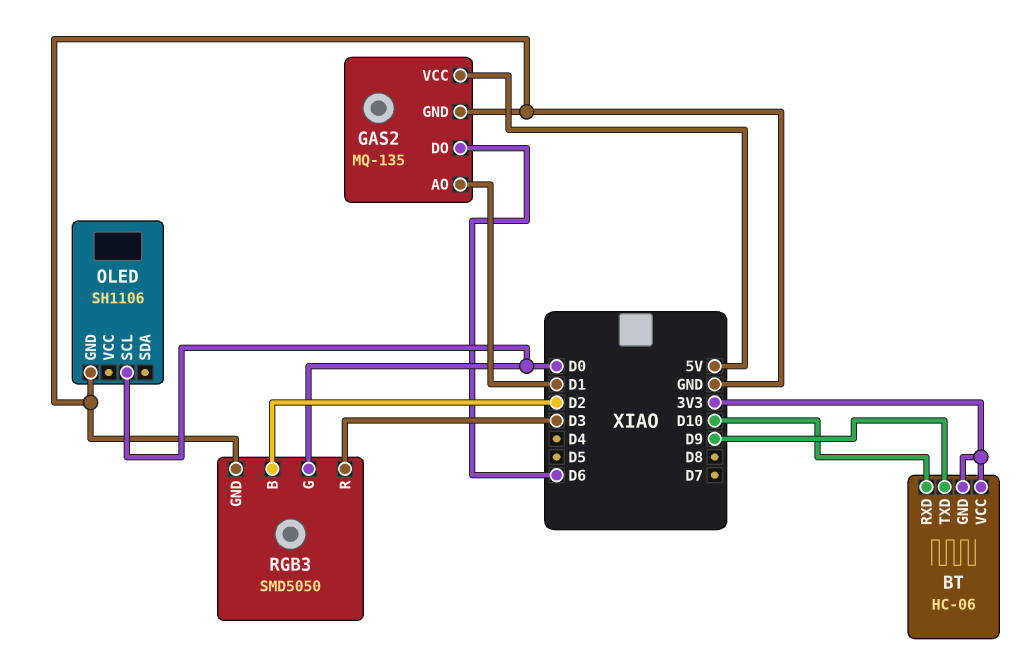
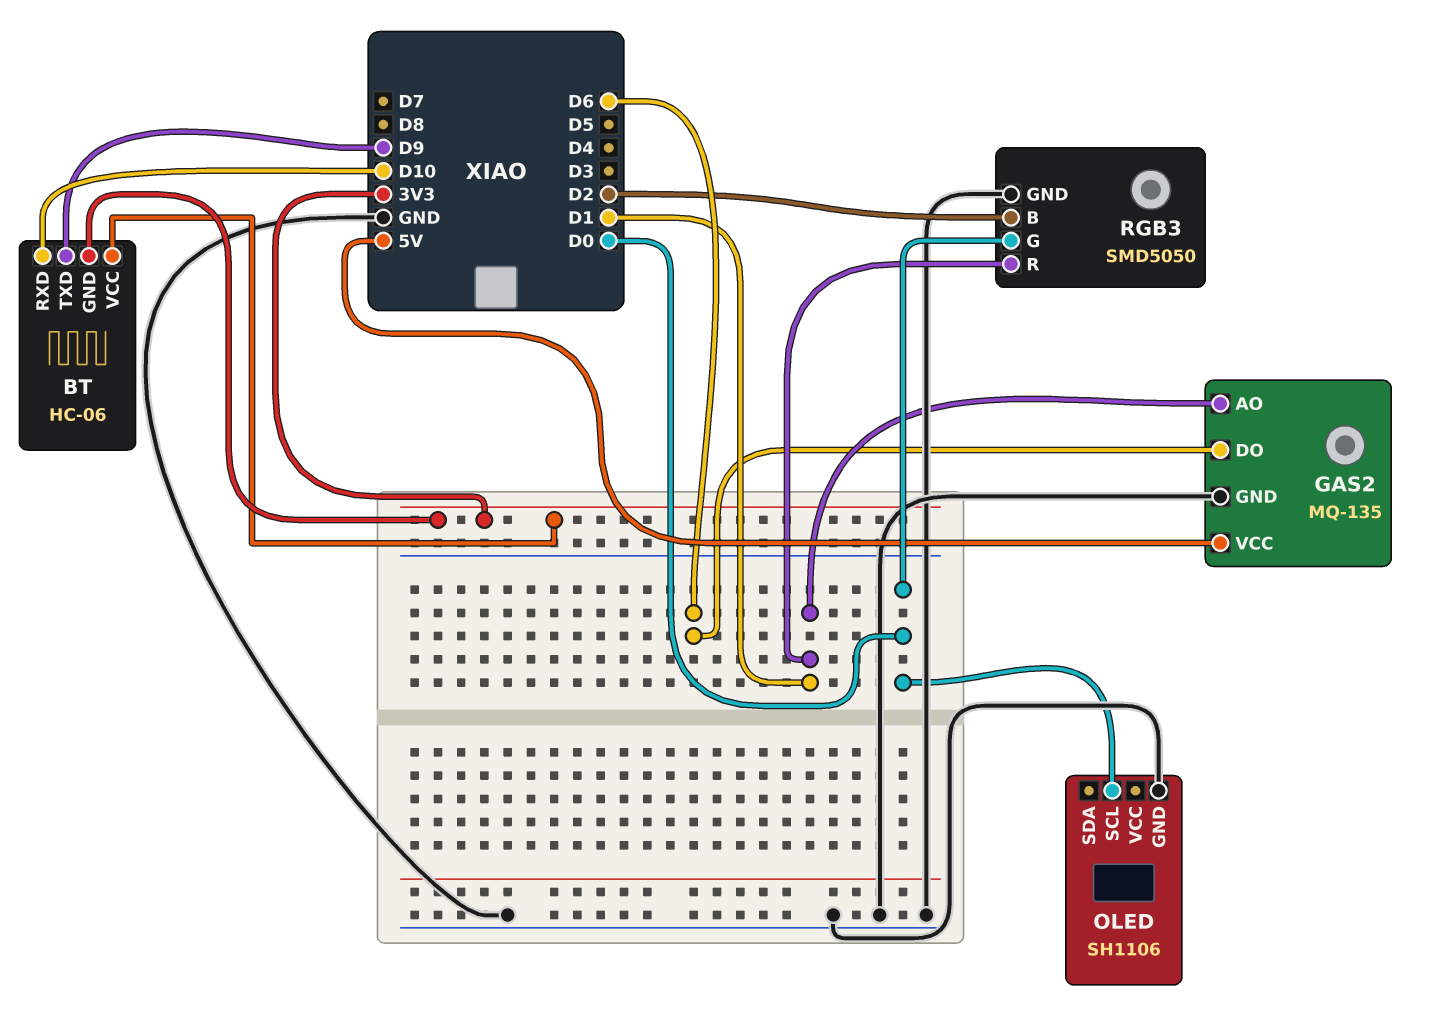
RGB3 pin R: D3 -> D1

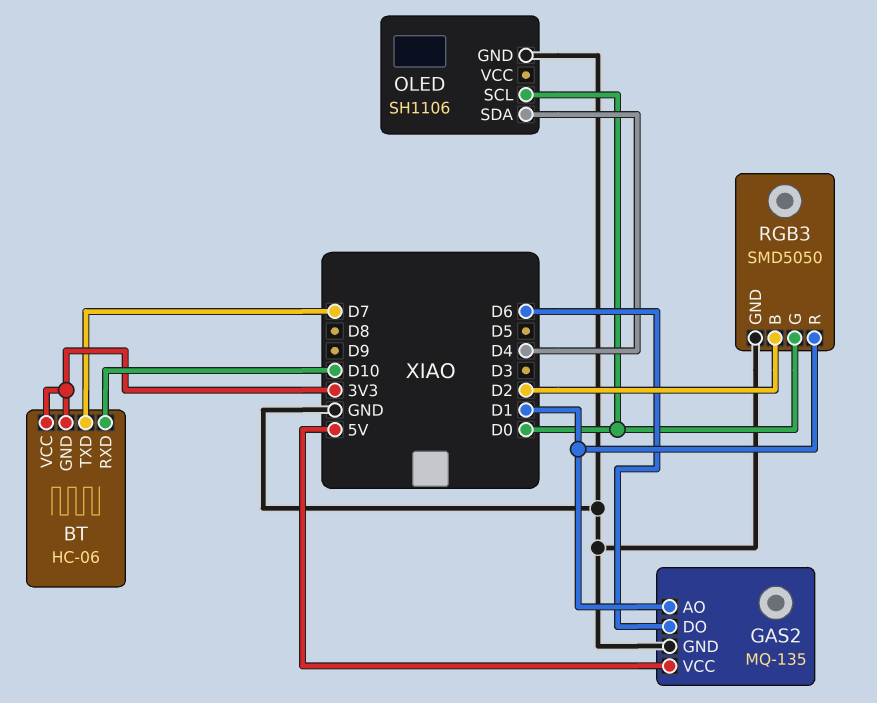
BT pin TXD: D9 -> D7
OLED pin SDA: none -> D4

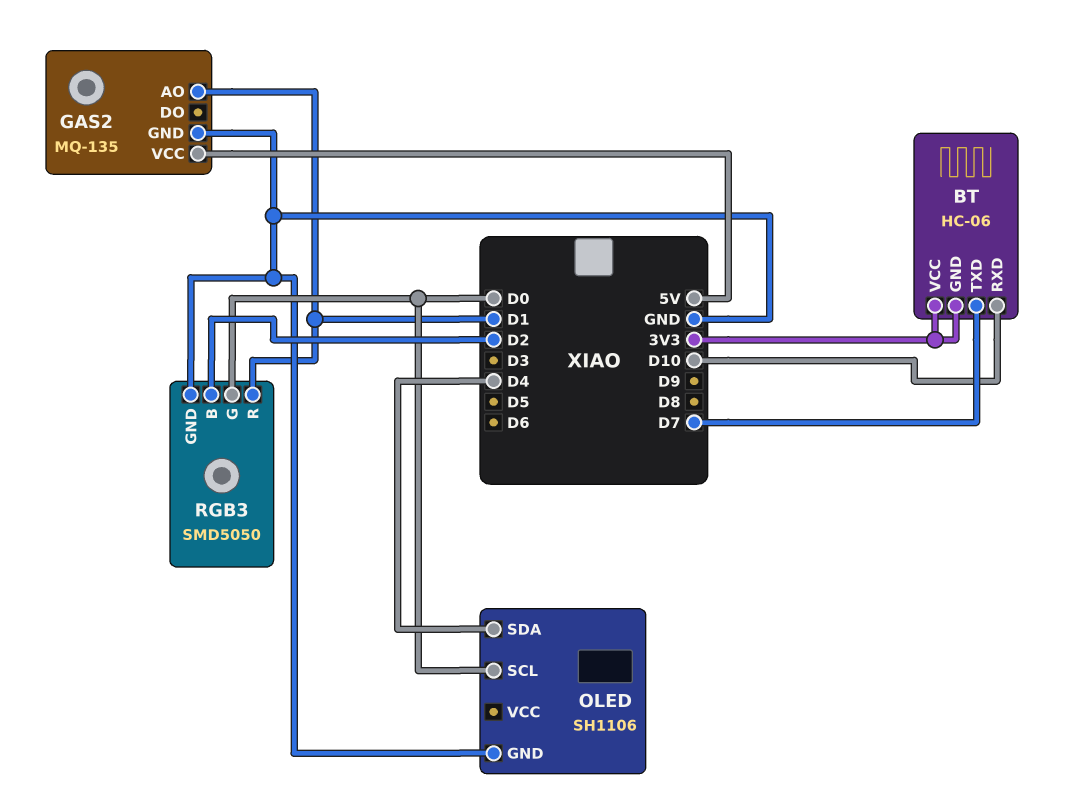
GAS2 pin DO: D6 -> none

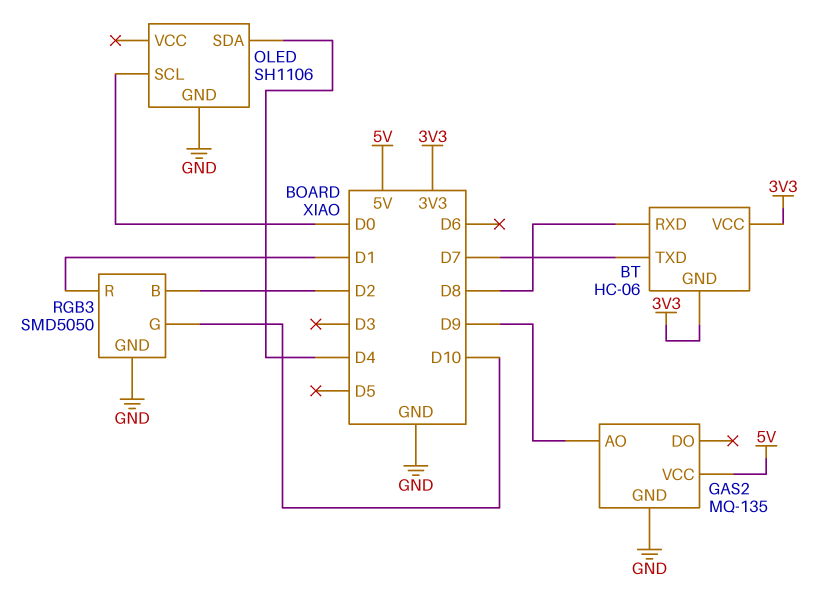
BT pin RXD: D10 -> D8
GAS2 pin AO: D1 -> D9
RGB3 pin G: D0 -> D10

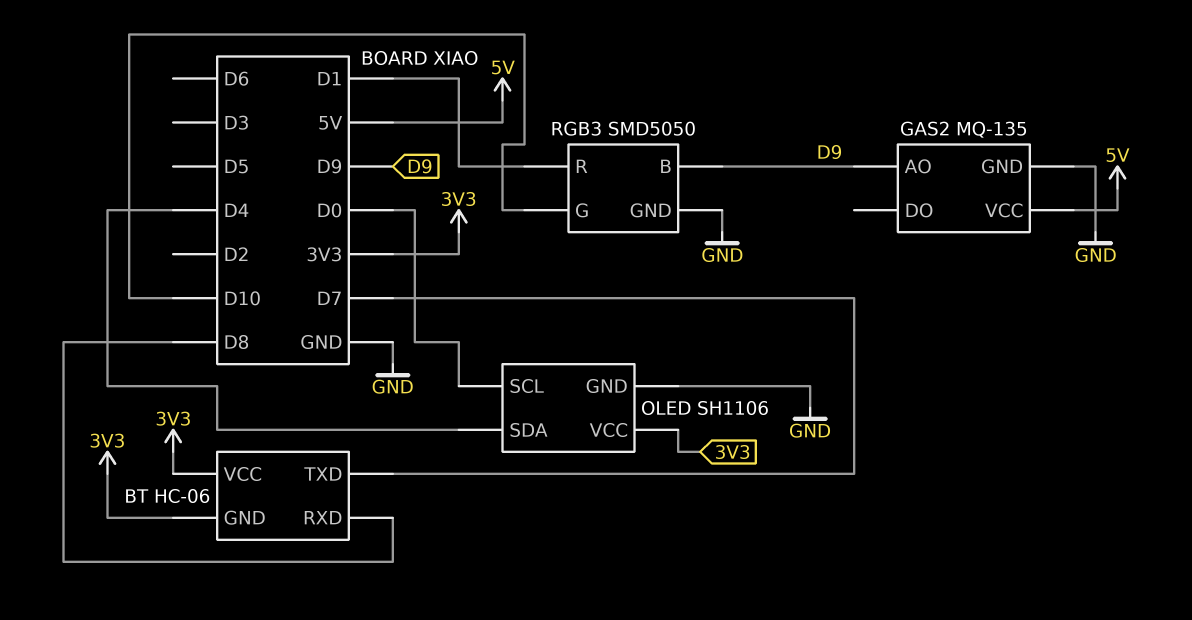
OLED pin VCC: none -> 3V3
RGB3 pin B: D2 -> D9

